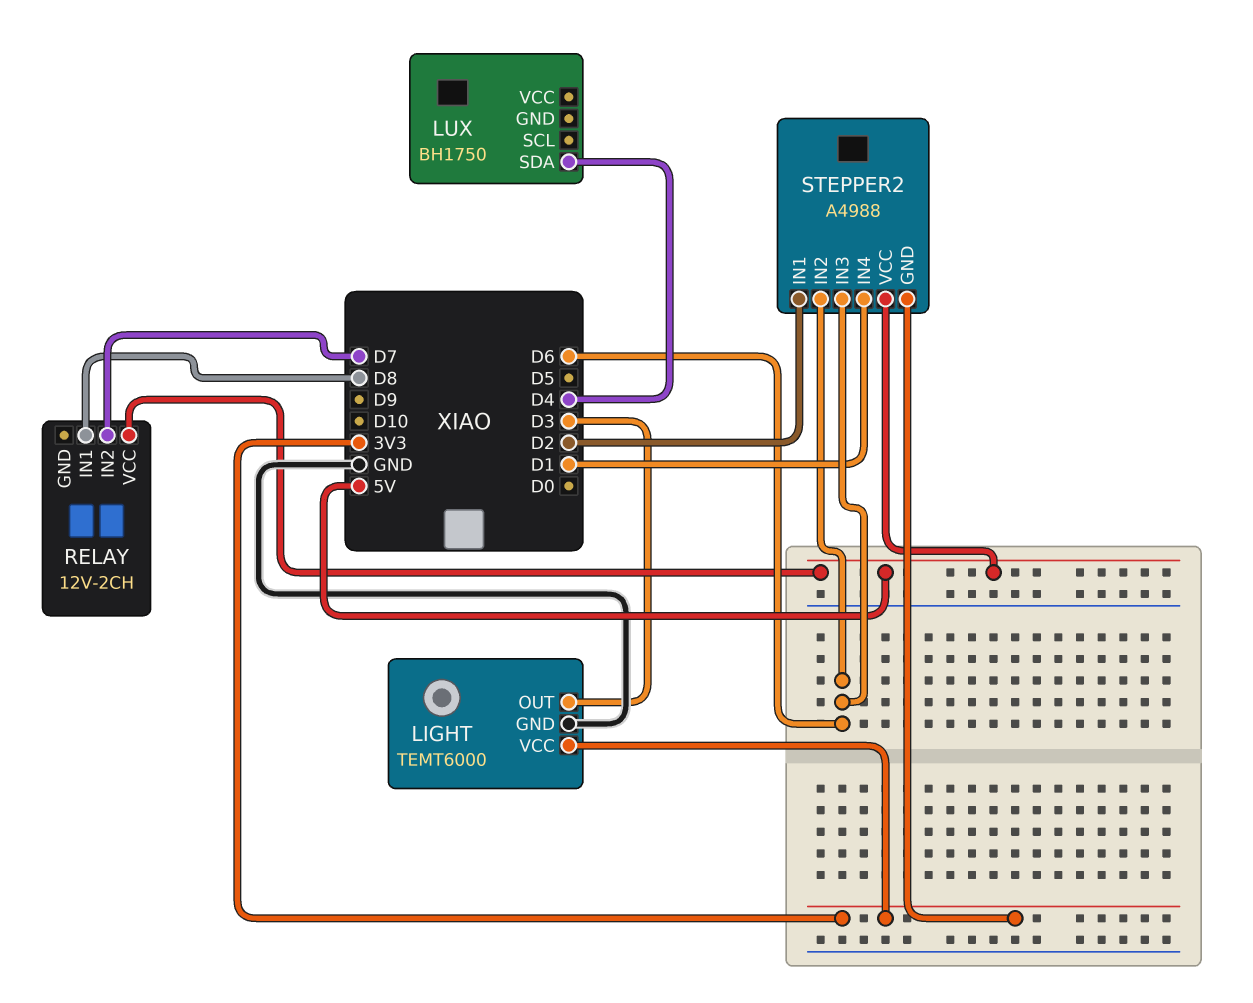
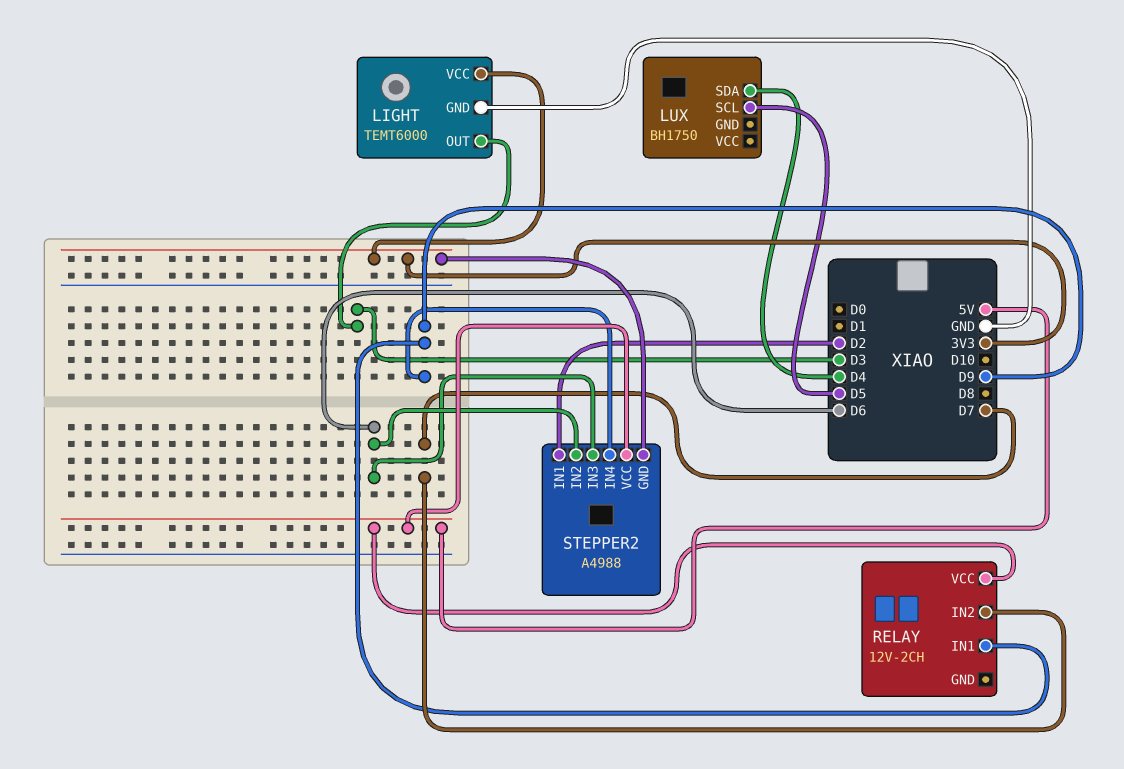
LUX pin SCL: none -> D5
RELAY pin IN1: D8 -> D9
STEPPER2 pin IN4: D1 -> D9

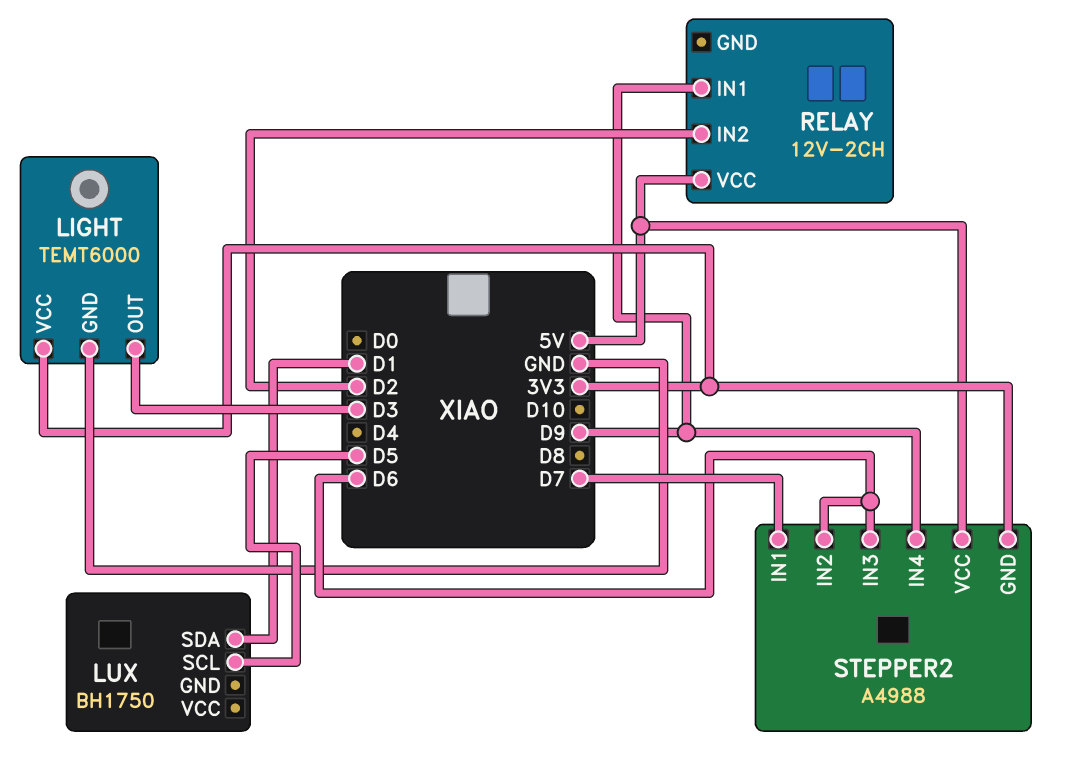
LUX pin SDA: D4 -> D1
RELAY pin IN2: D7 -> D2
STEPPER2 pin IN1: D2 -> D7

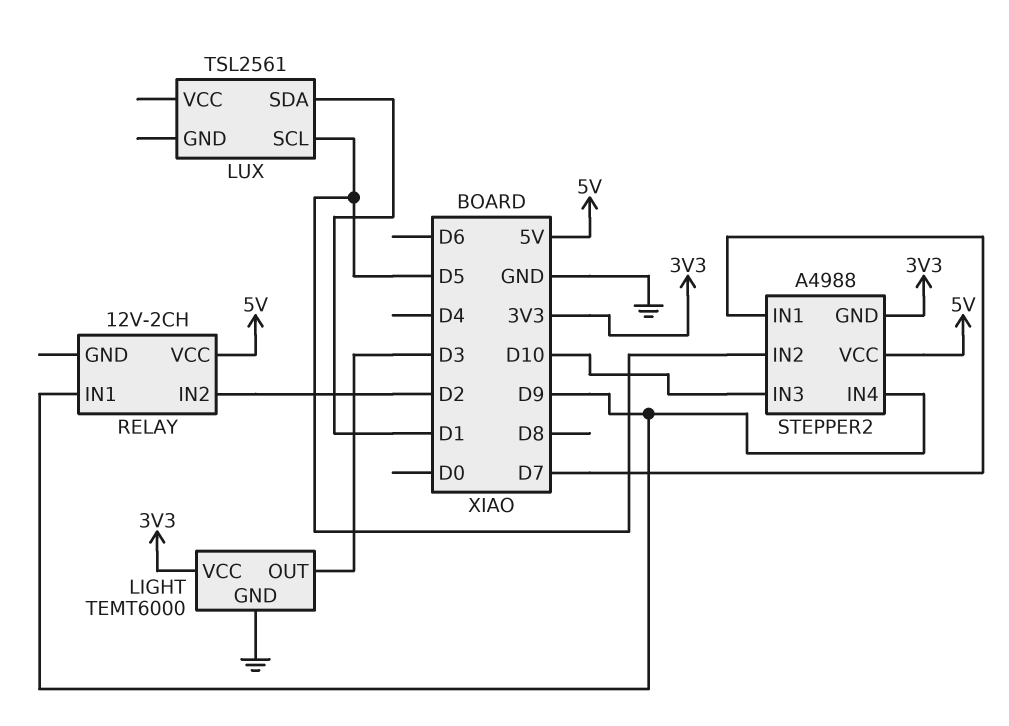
LUX: BH1750 -> TSL2561
STEPPER2 pin IN2: D6 -> D5
STEPPER2 pin IN3: D6 -> D10

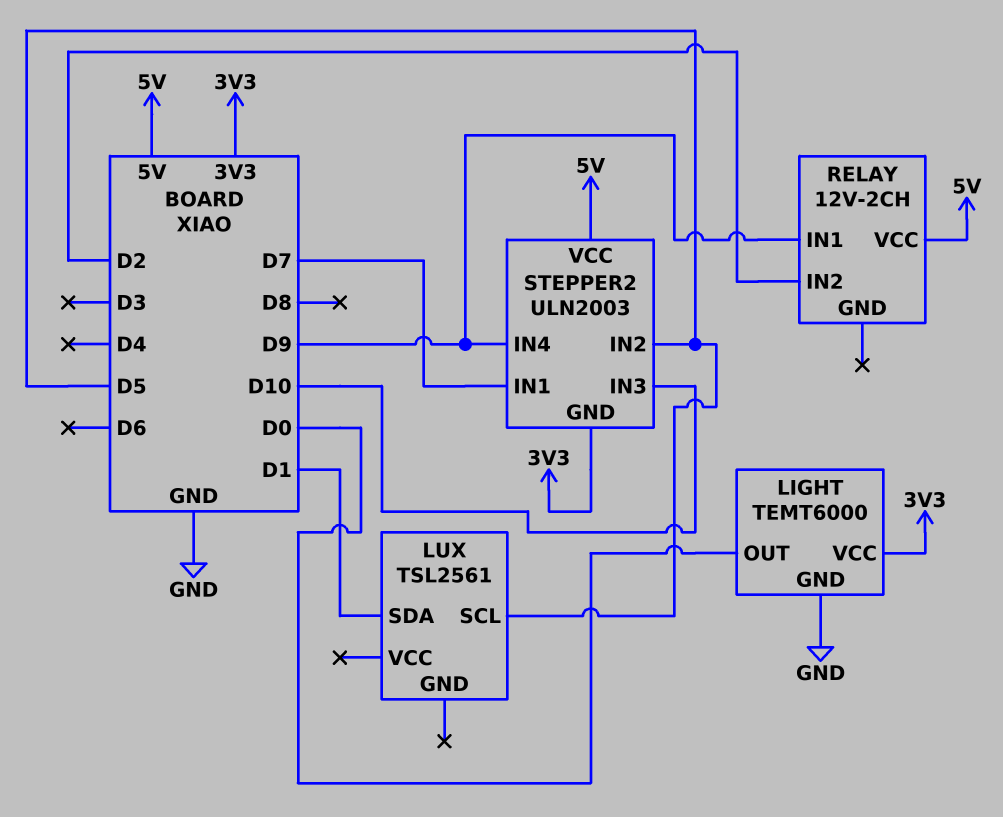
LIGHT pin OUT: D3 -> D0
STEPPER2: A4988 -> ULN2003

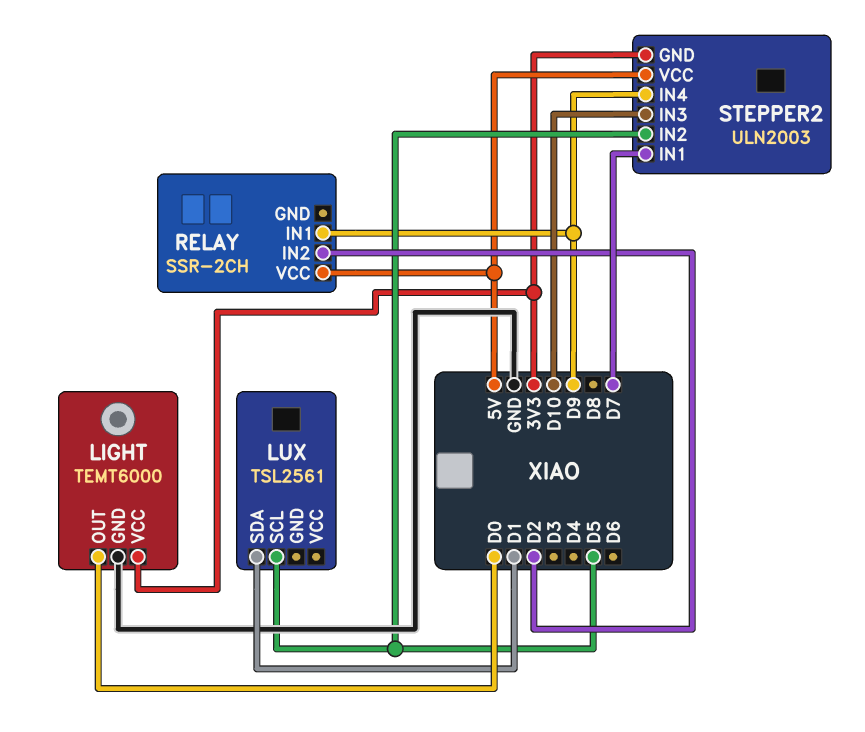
RELAY: 12V-2CH -> SSR-2CH

